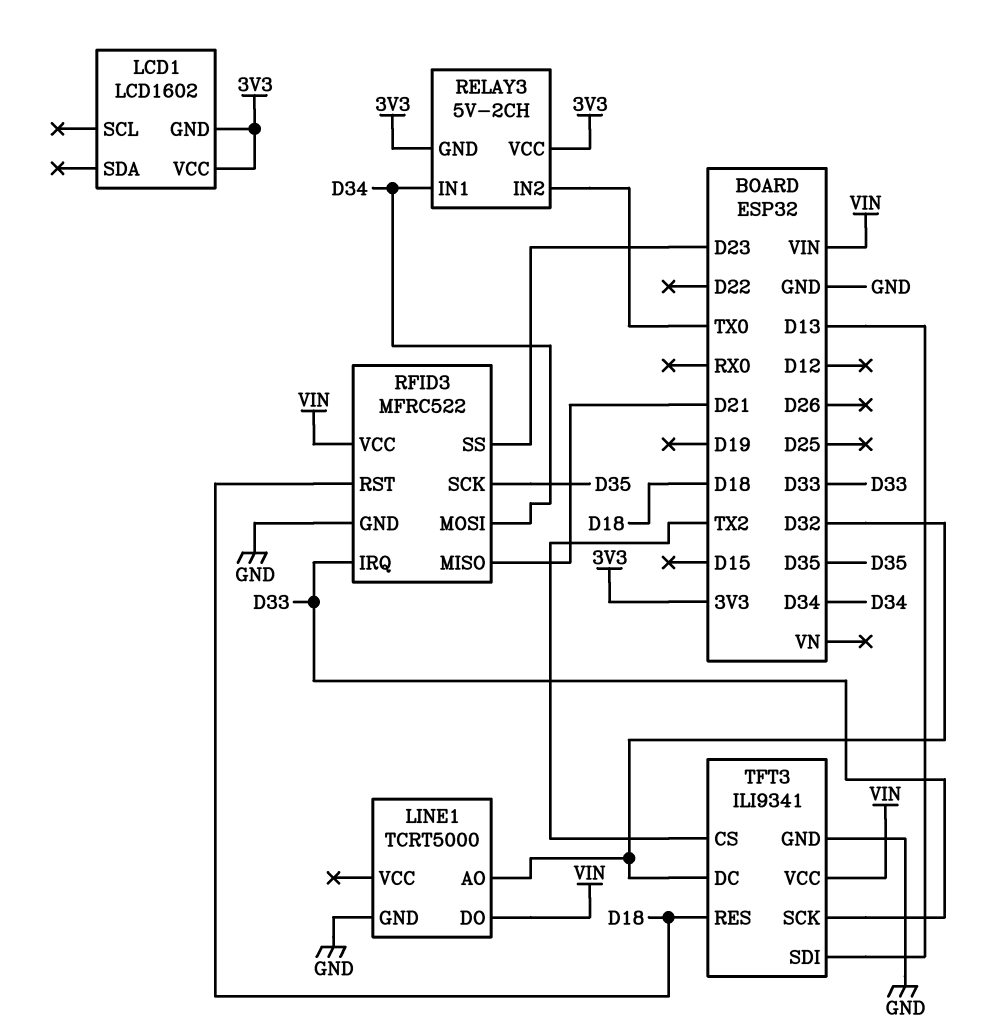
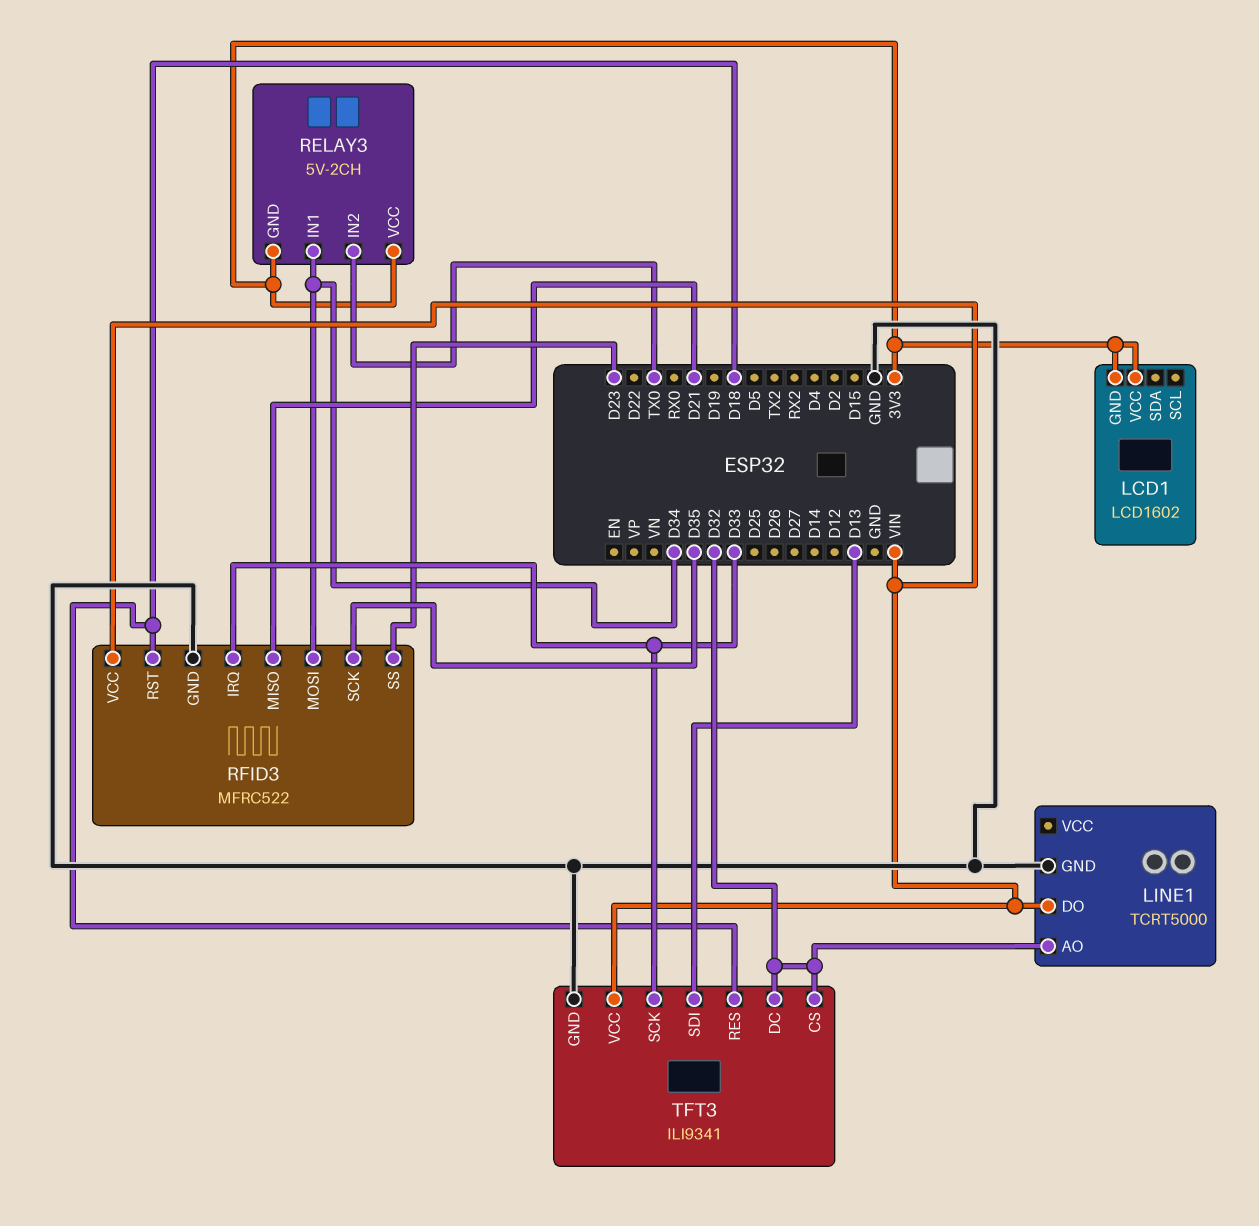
TFT3 pin CS: TX2 -> D32

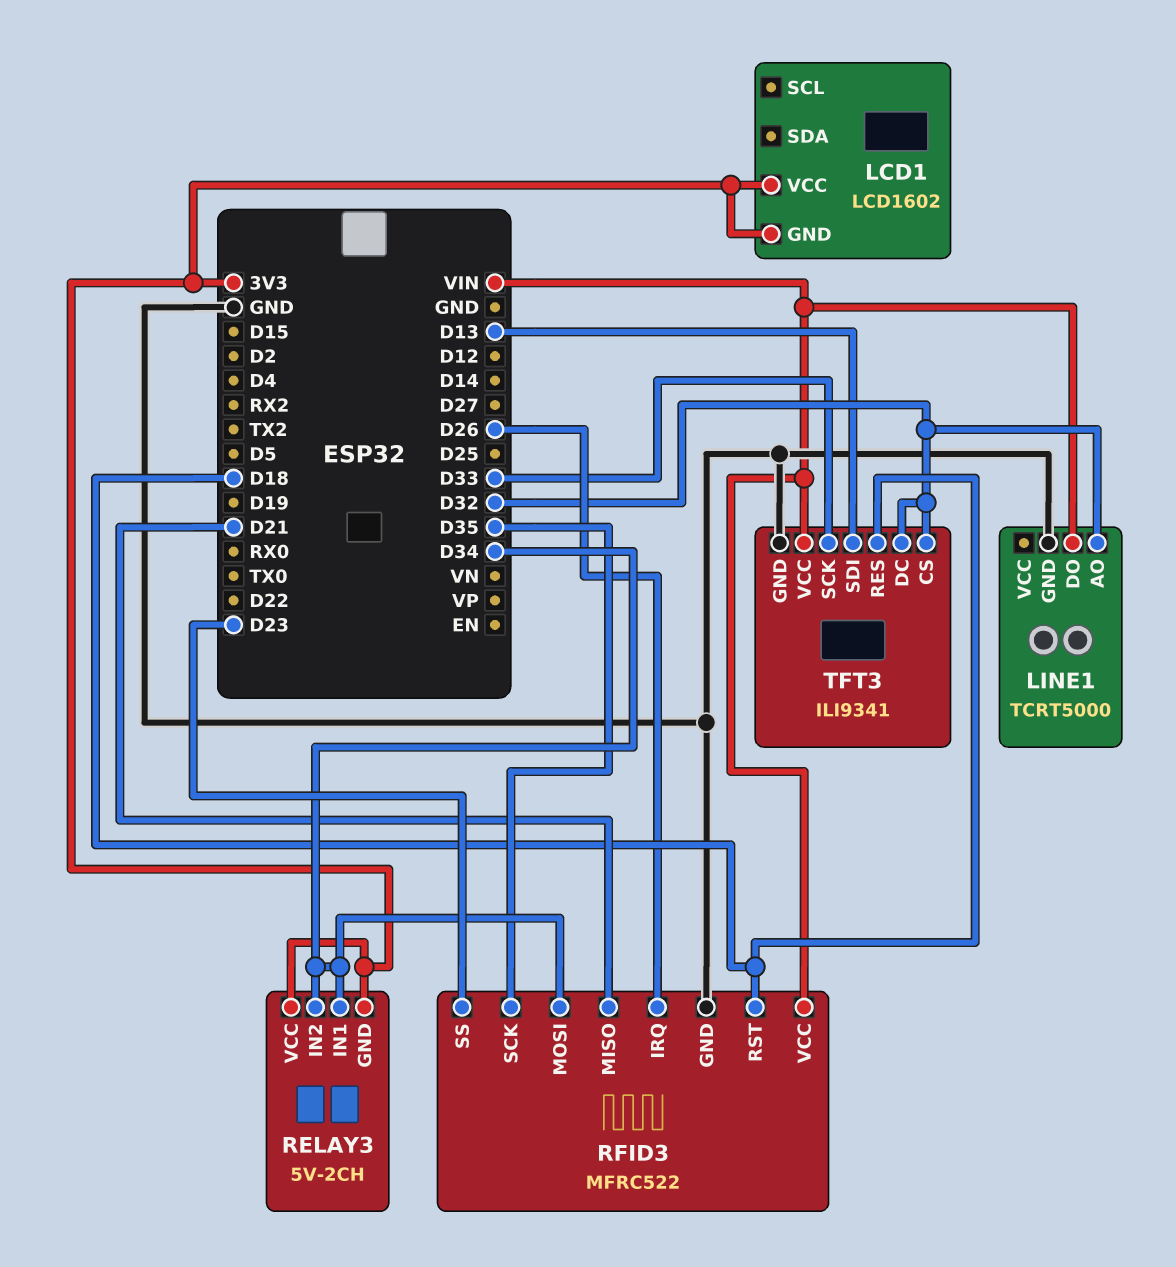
RELAY3 pin IN2: TX0 -> D34
RFID3 pin IRQ: D33 -> D26

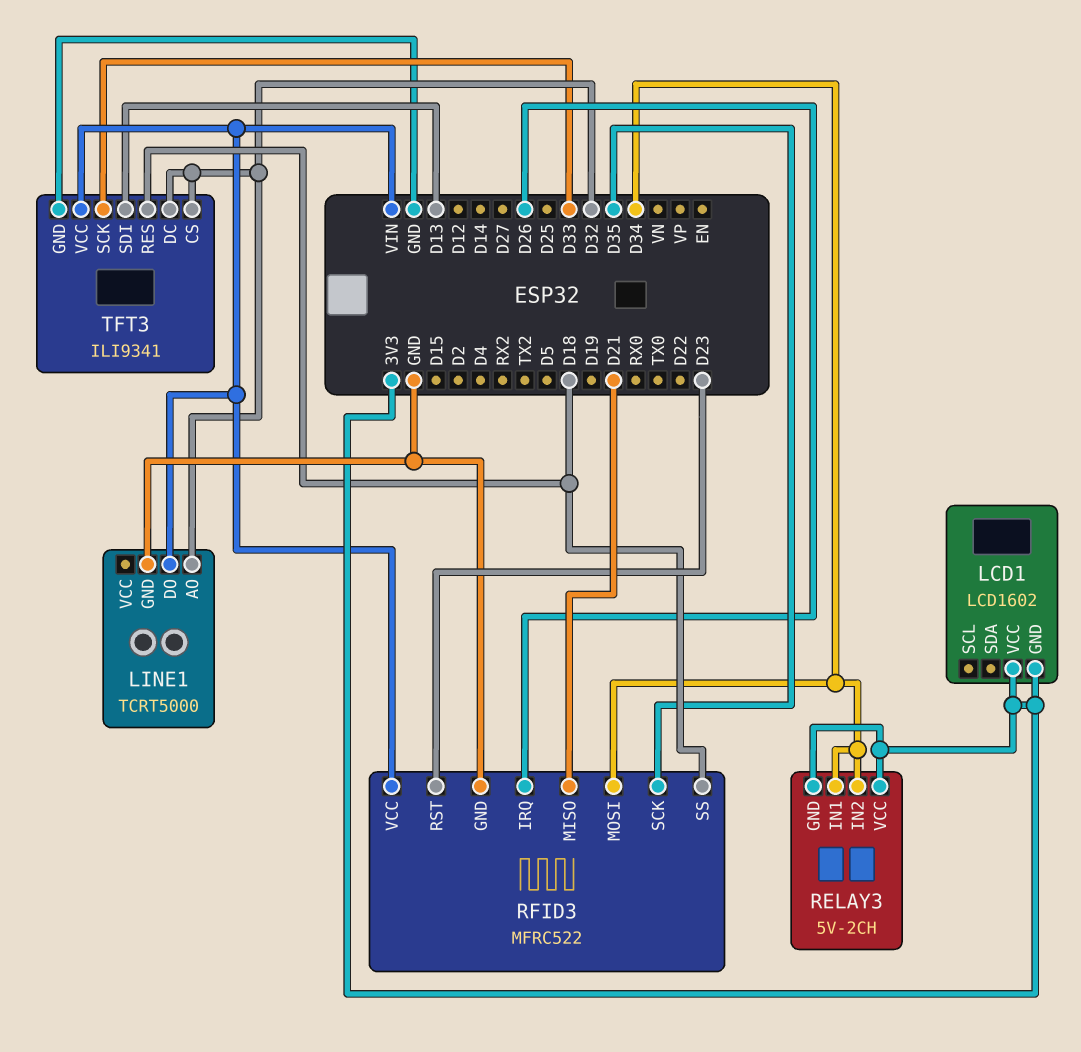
RFID3 pin RST: D18 -> D23
RFID3 pin SS: D23 -> D18

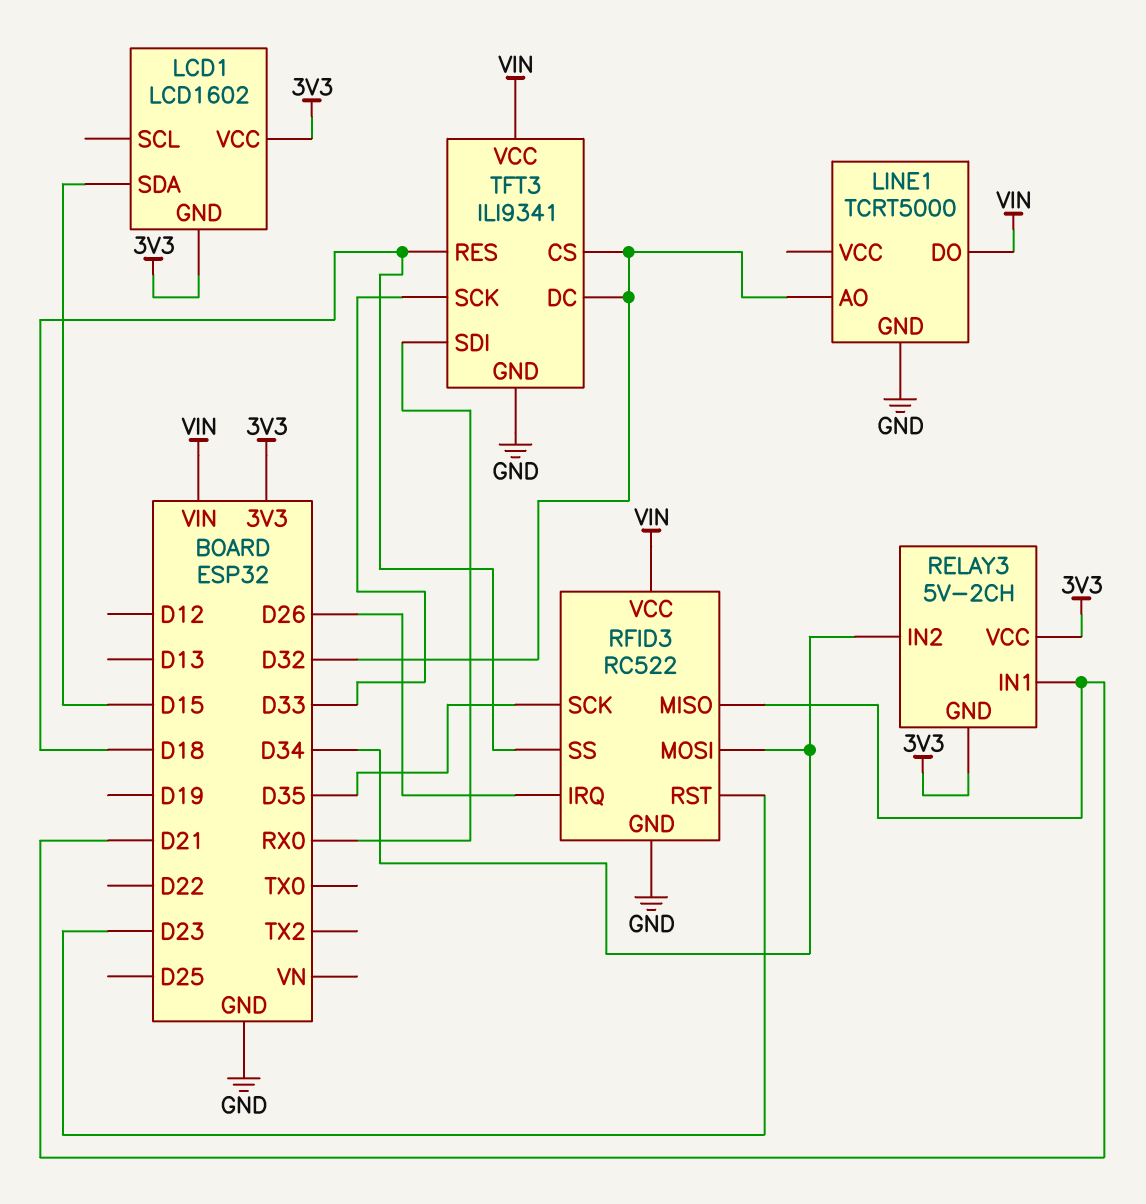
LCD1 pin SDA: none -> D15
RELAY3 pin IN1: D34 -> D21
RFID3: MFRC522 -> RC522
TFT3 pin SDI: D13 -> RX0

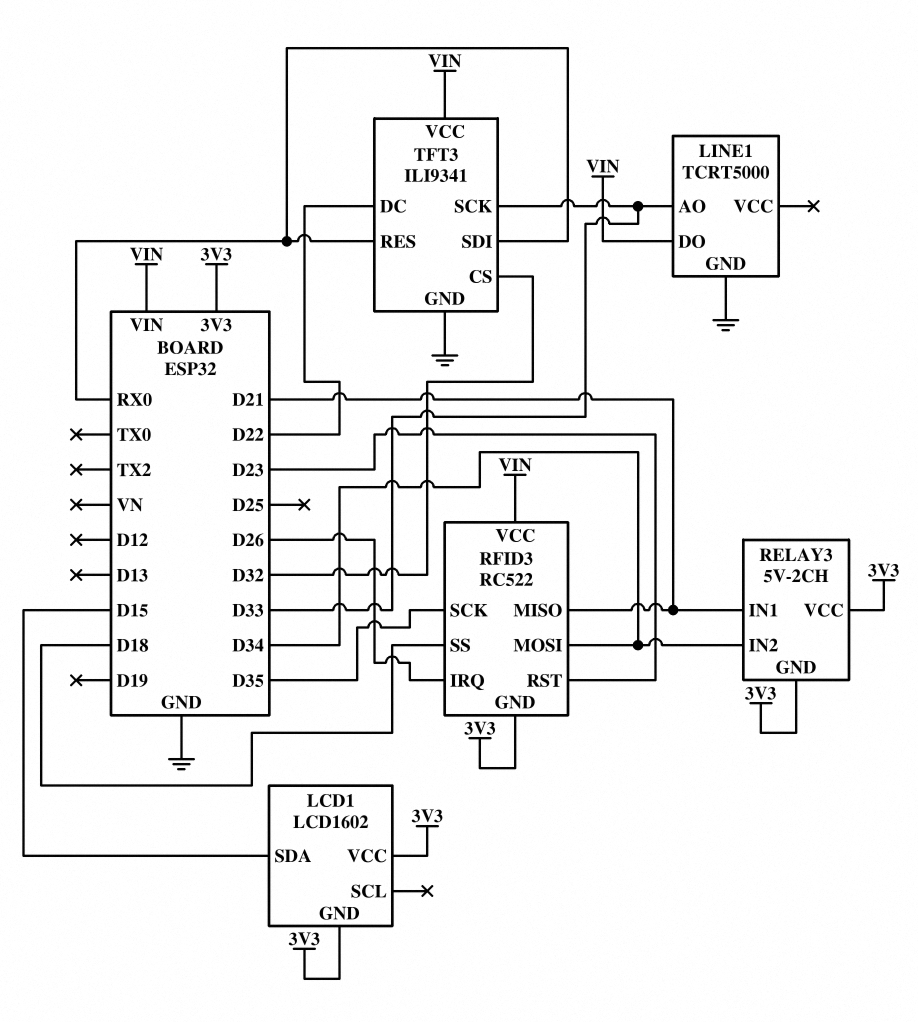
LINE1 pin AO: D32 -> D33
RFID3 pin GND: GND -> 3V3
TFT3 pin DC: D32 -> D22
TFT3 pin RES: D18 -> RX0

